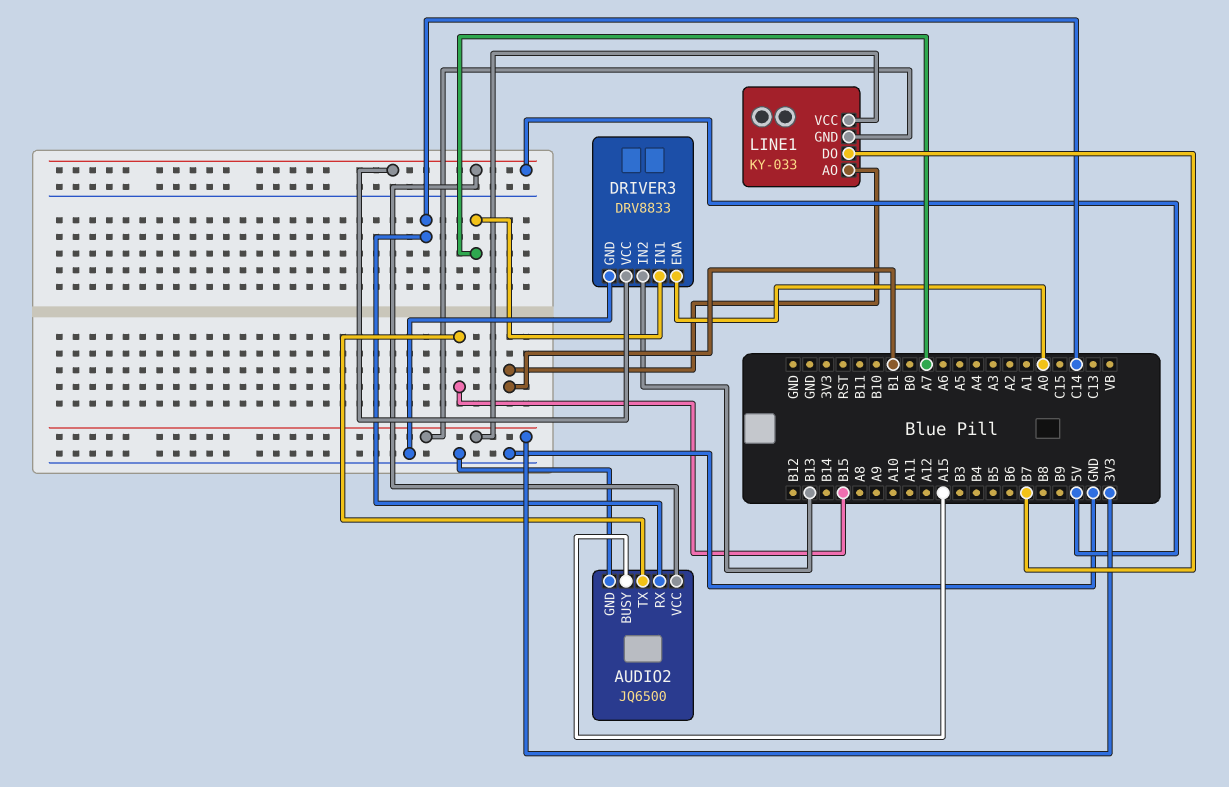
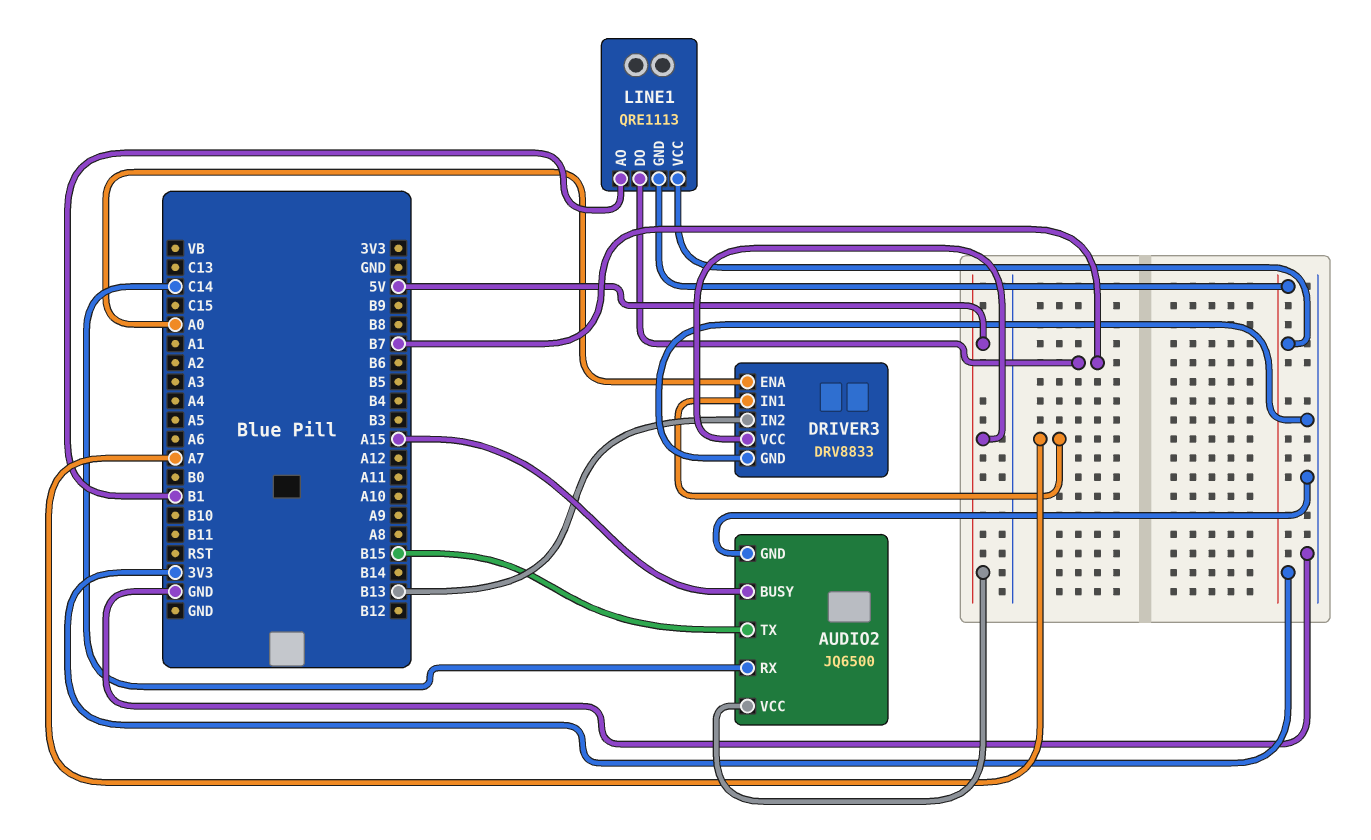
LINE1: KY-033 -> QRE1113

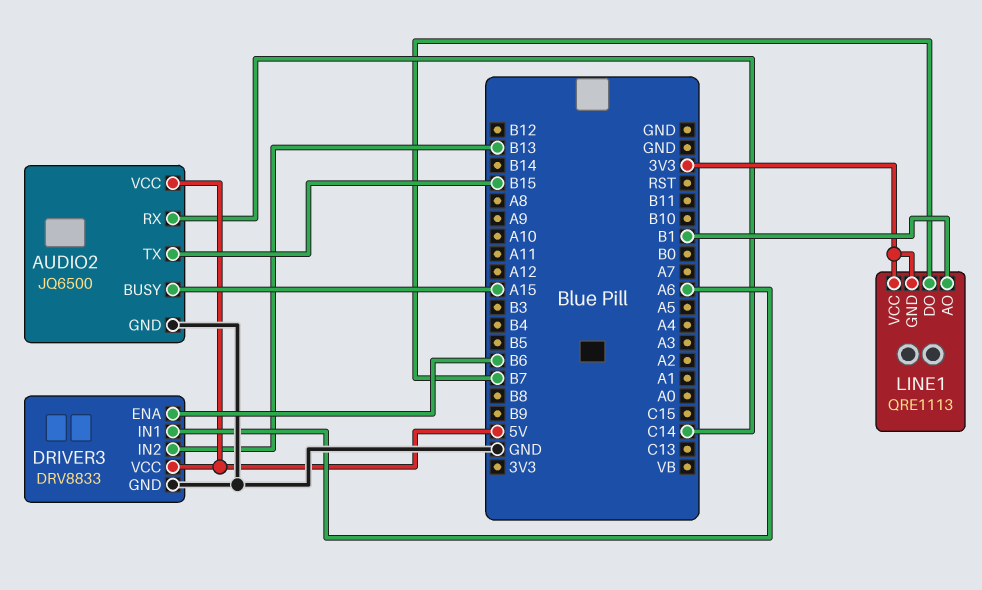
DRIVER3 pin ENA: A0 -> B6
DRIVER3 pin IN1: A7 -> A6

